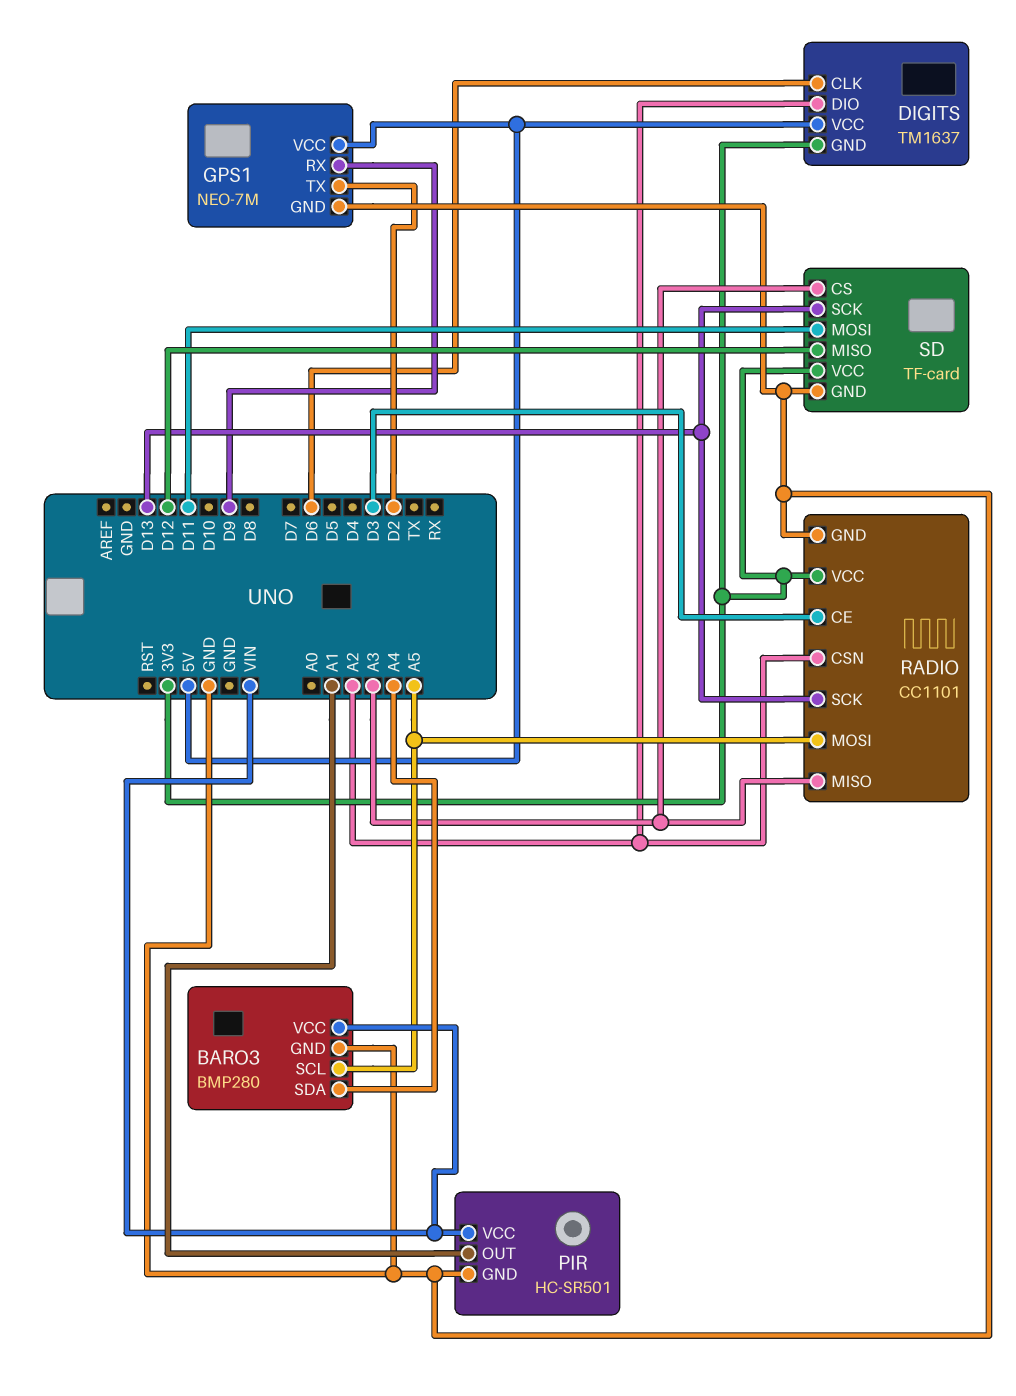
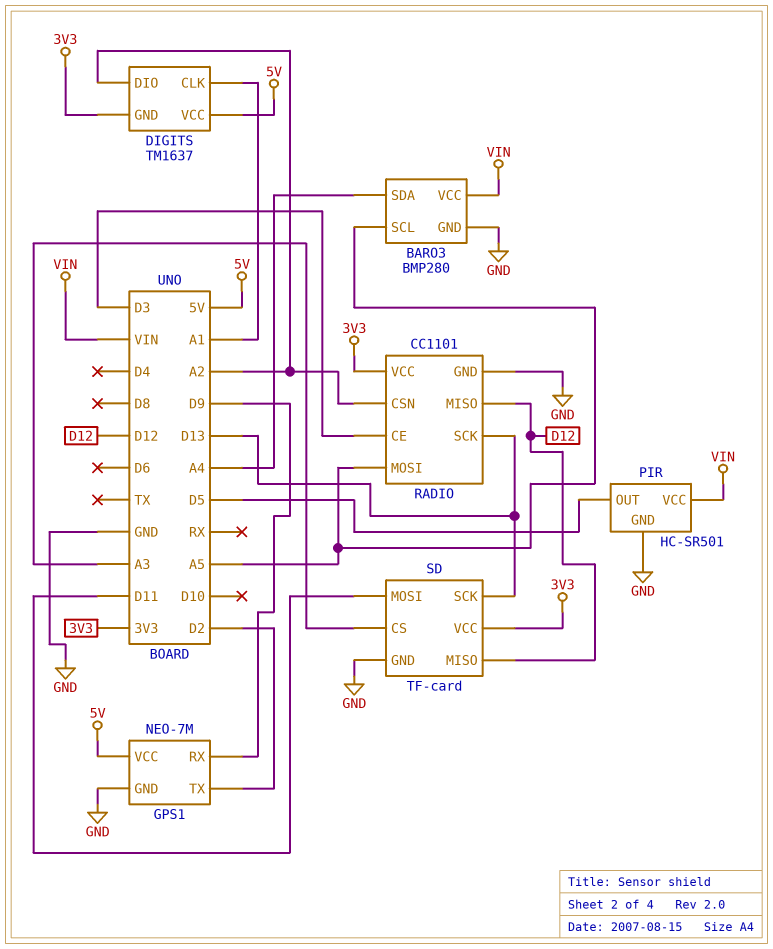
DIGITS pin CLK: D6 -> A1
PIR pin OUT: A1 -> D5
RADIO pin MISO: A3 -> D12

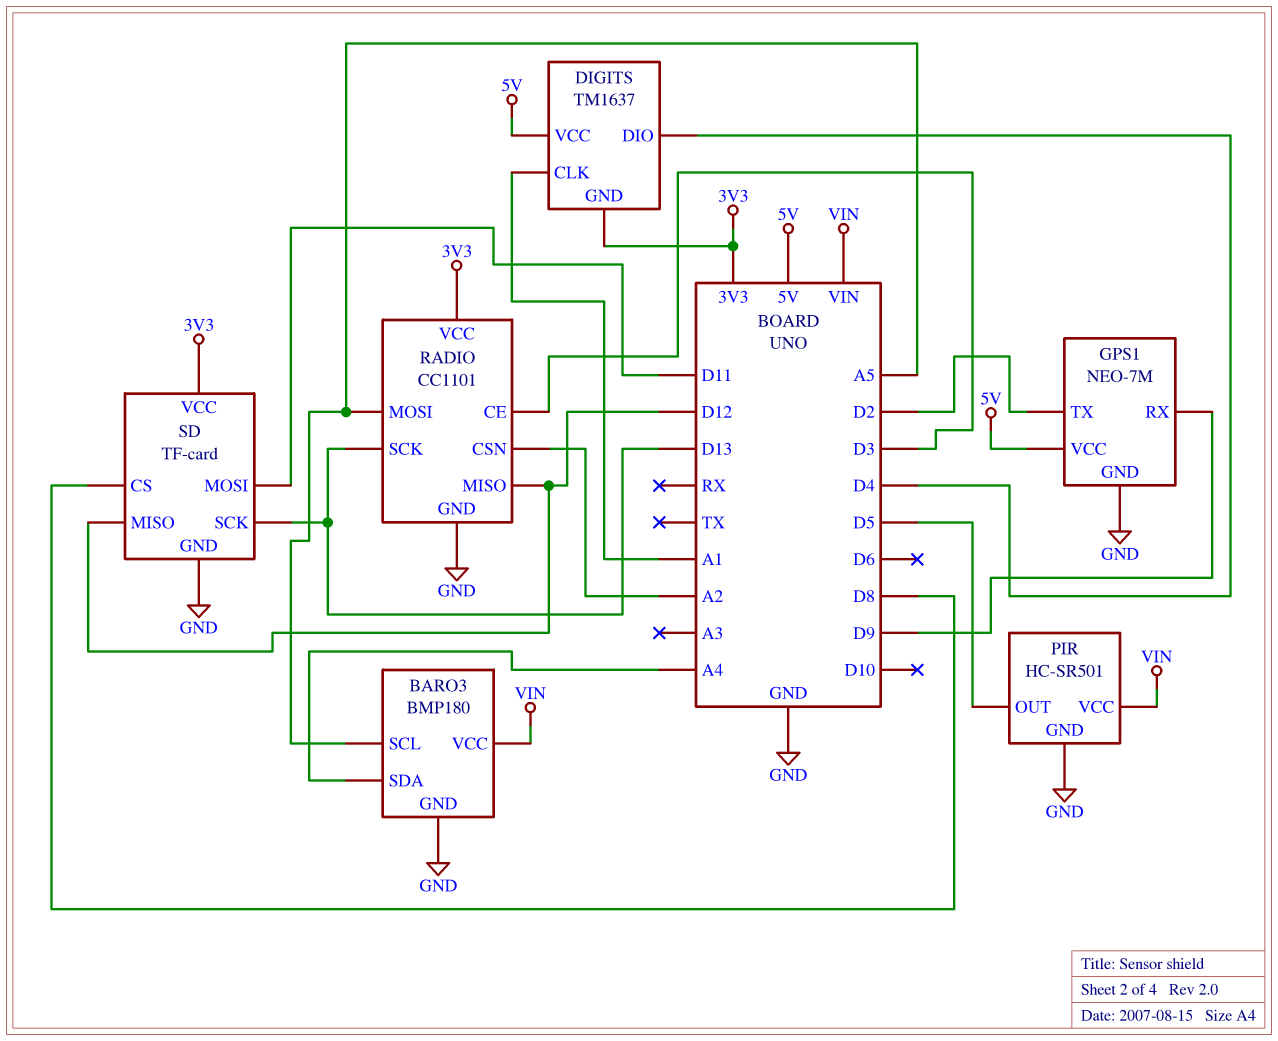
BARO3: BMP280 -> BMP180
DIGITS pin DIO: A2 -> D4
SD pin CS: A3 -> D8

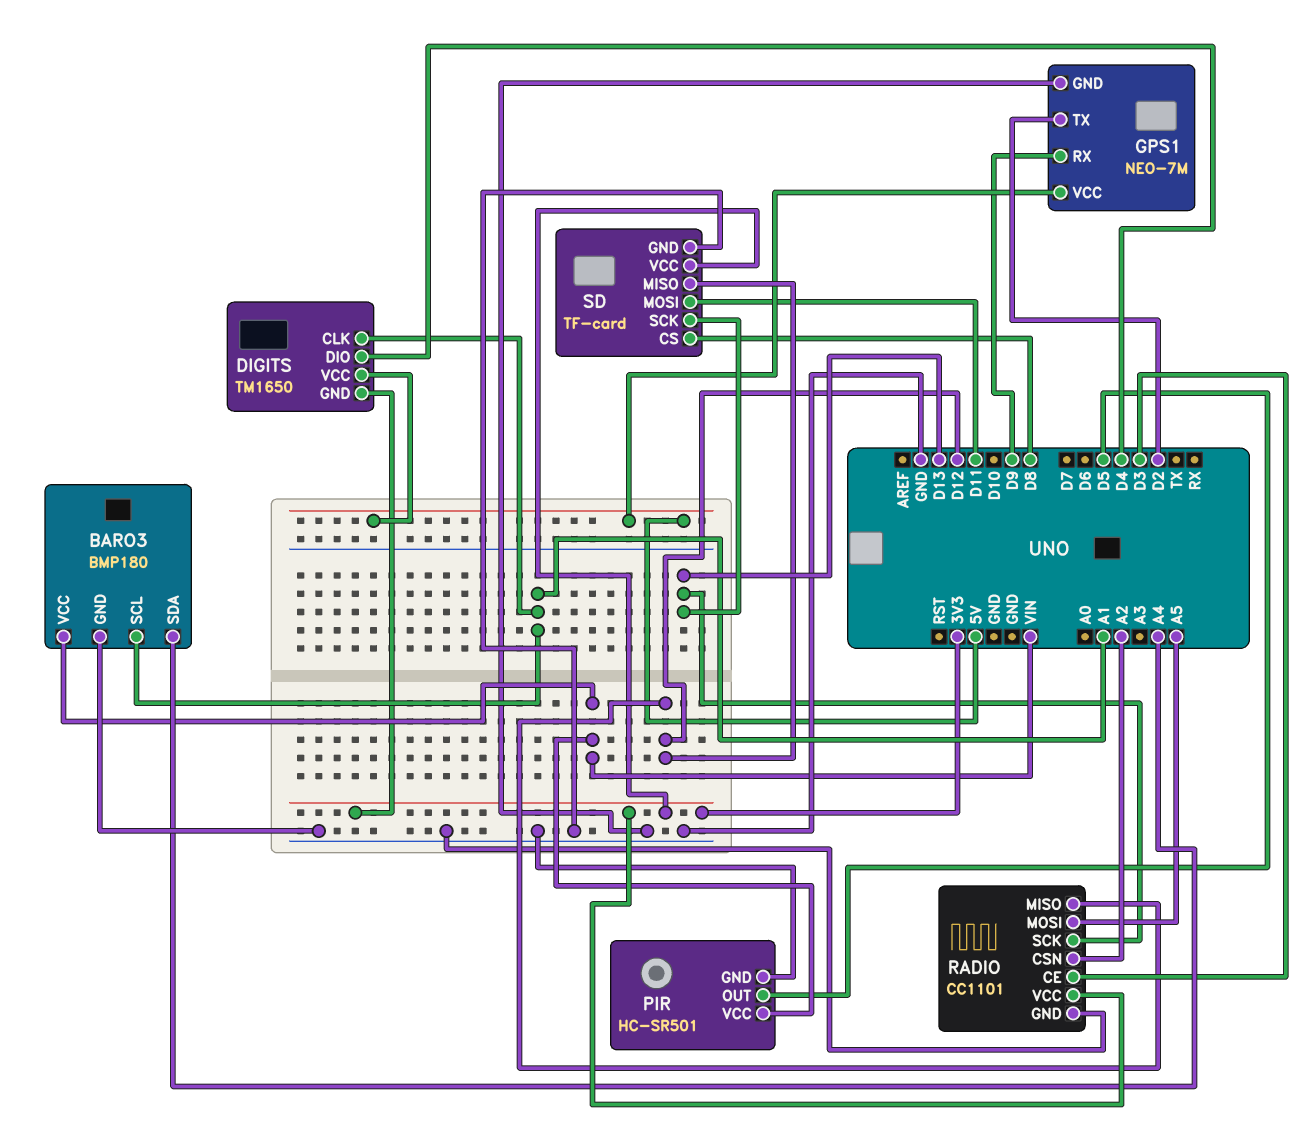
BARO3 pin SCL: A5 -> A1
DIGITS: TM1637 -> TM1650

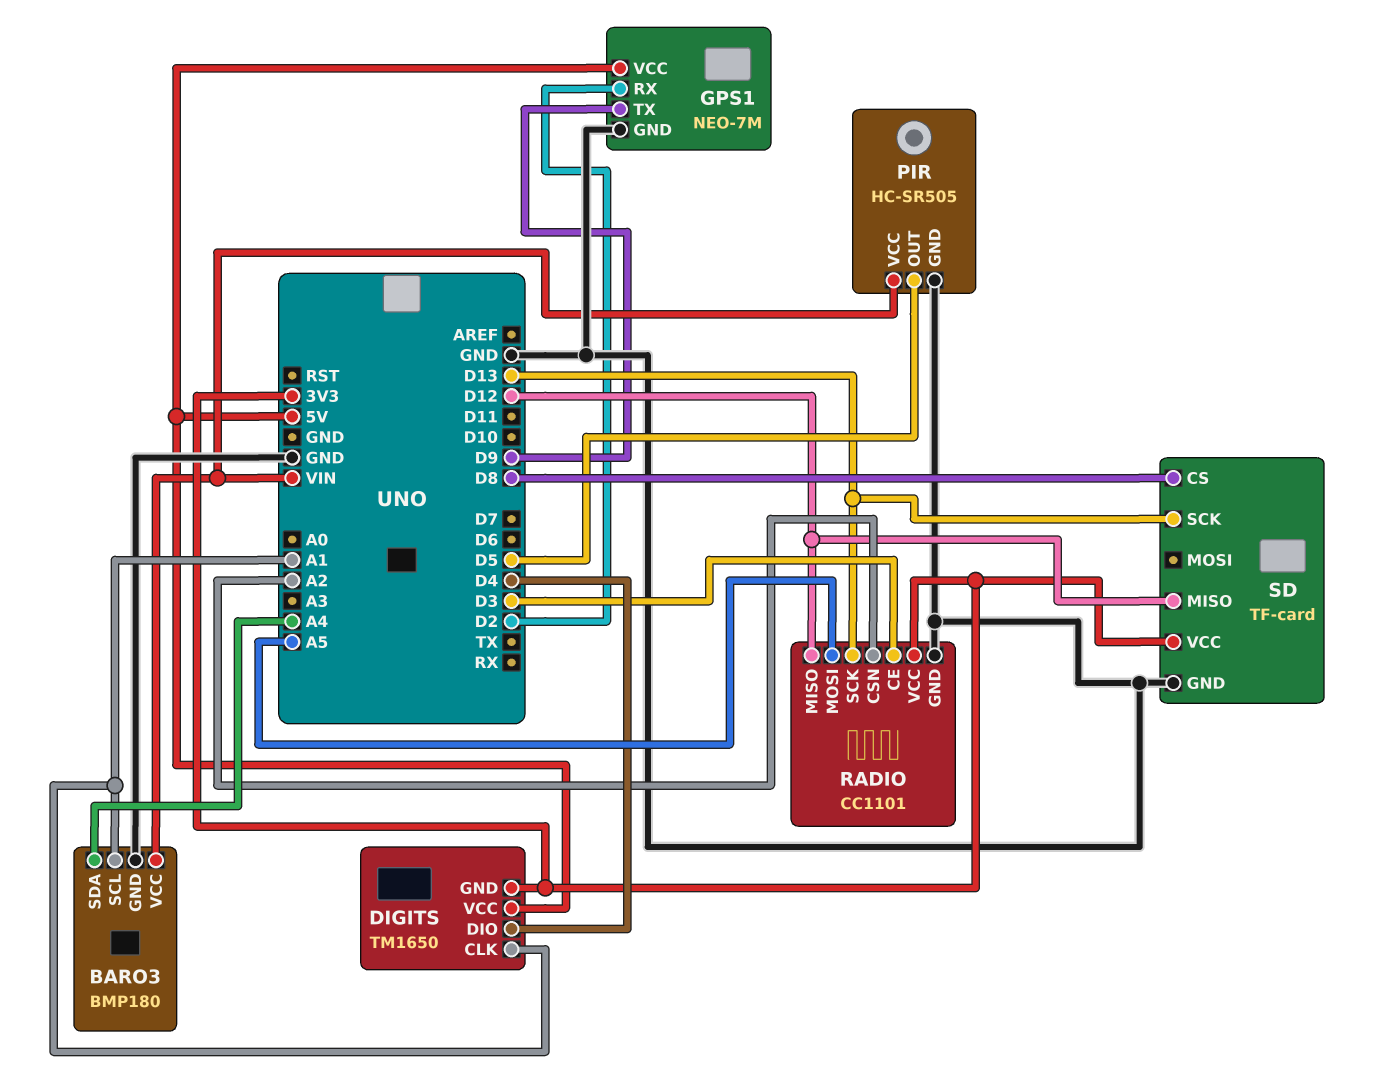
GPS1 pin RX: D9 -> D2
GPS1 pin TX: D2 -> D9
PIR: HC-SR501 -> HC-SR505
SD pin MOSI: D11 -> none

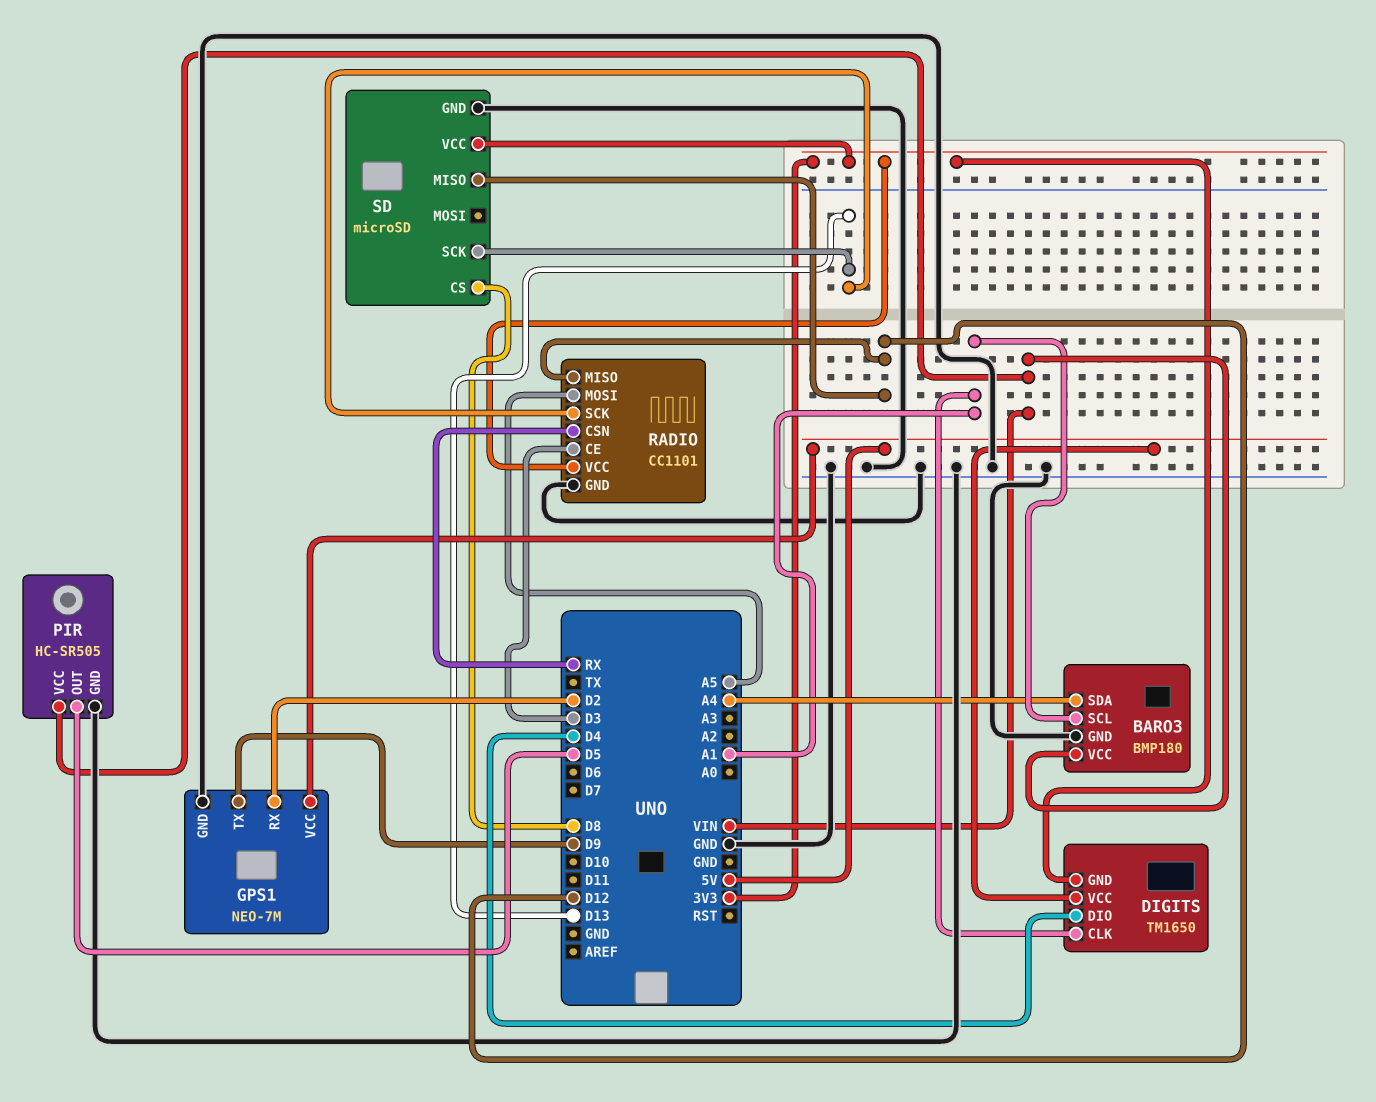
RADIO pin CSN: A2 -> RX
SD: TF-card -> microSD

